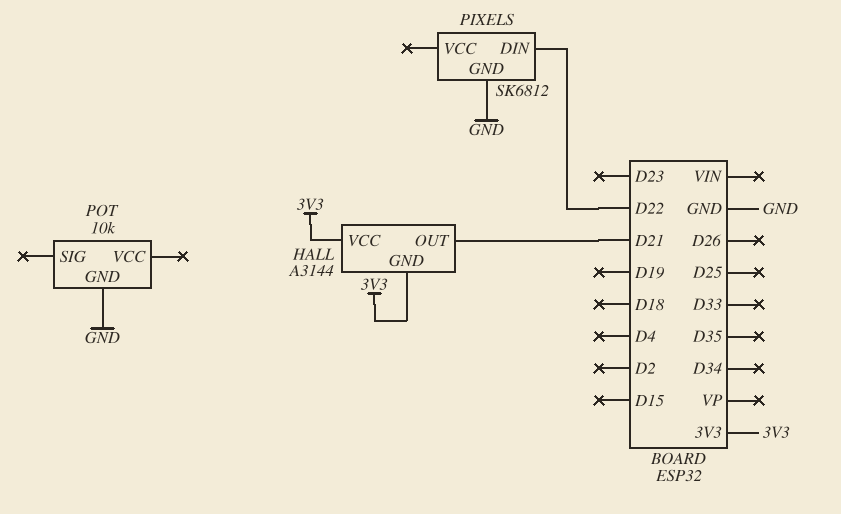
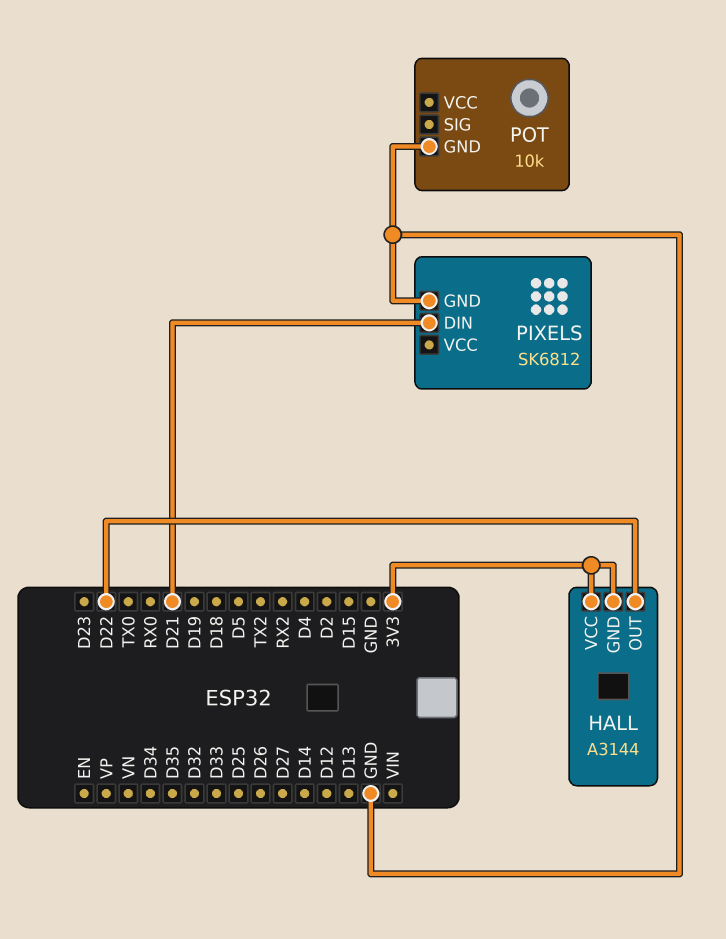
HALL pin OUT: D21 -> D22
PIXELS pin DIN: D22 -> D21

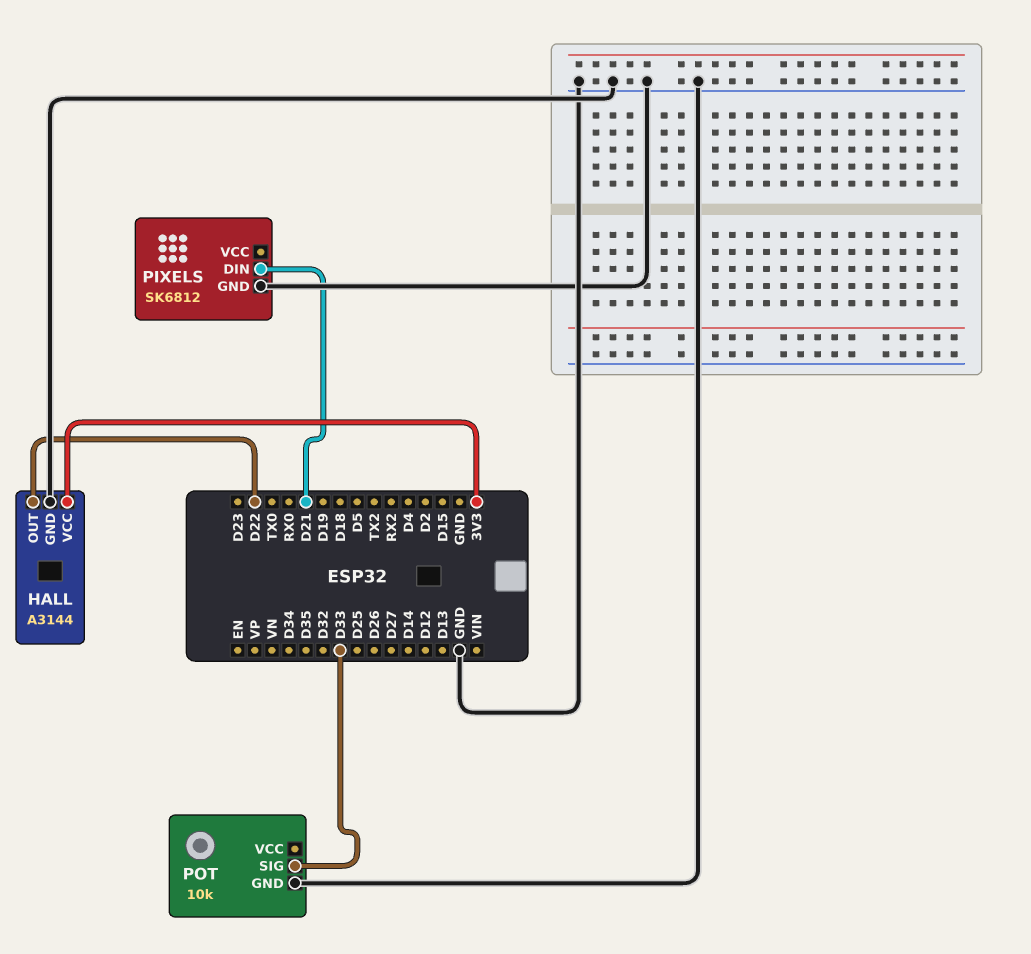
HALL pin GND: 3V3 -> GND
POT pin SIG: none -> D33

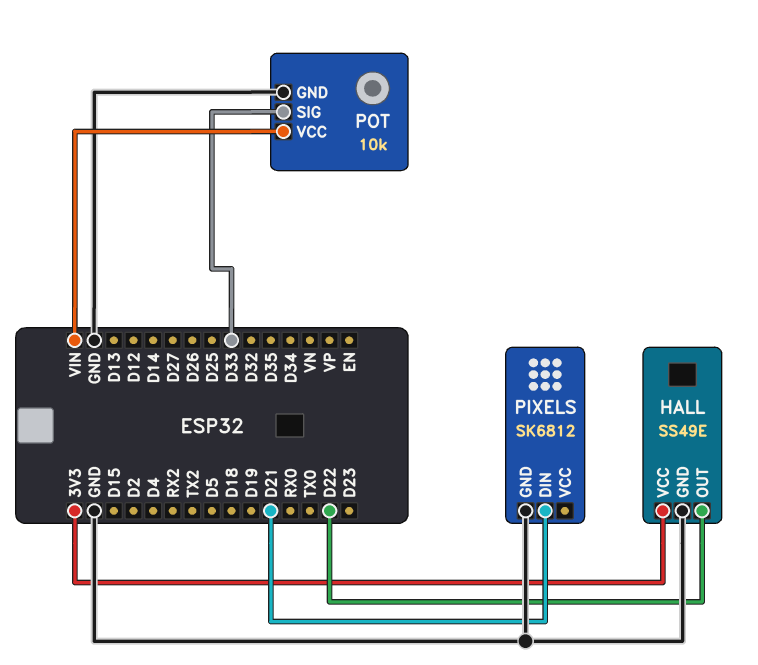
HALL: A3144 -> SS49E
POT pin VCC: none -> VIN

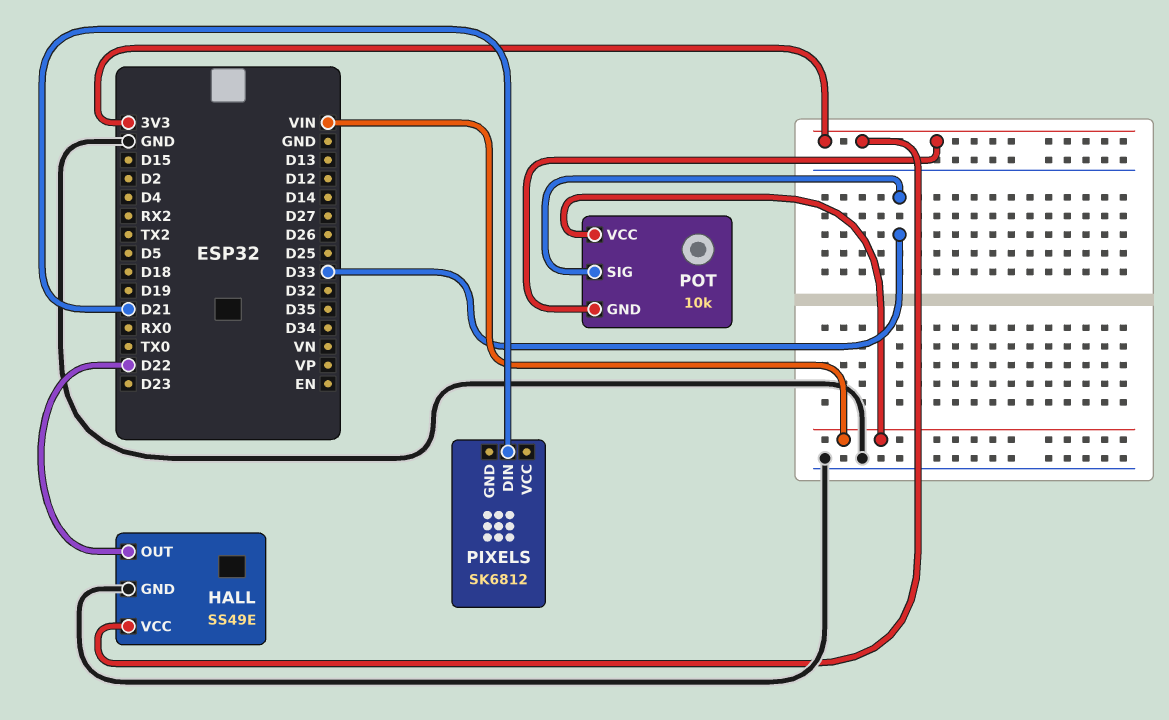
PIXELS pin GND: GND -> none
POT pin GND: GND -> 3V3

